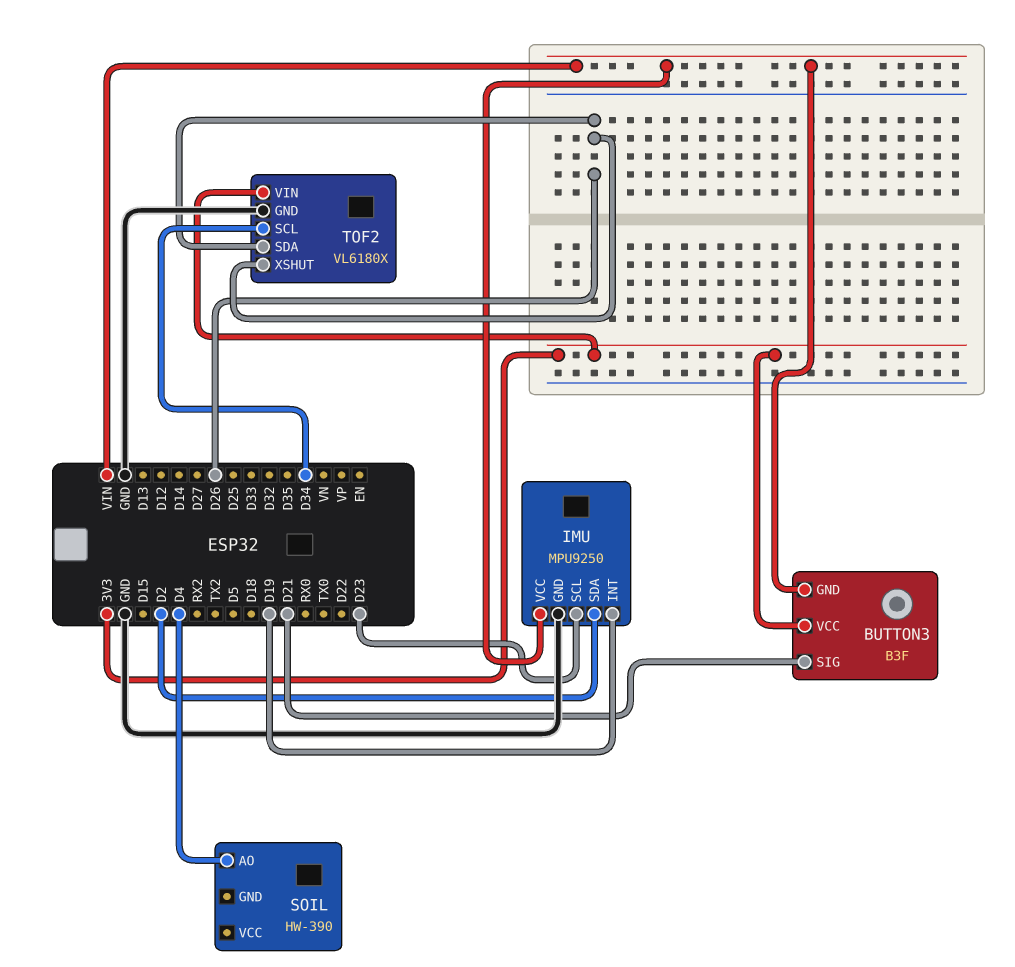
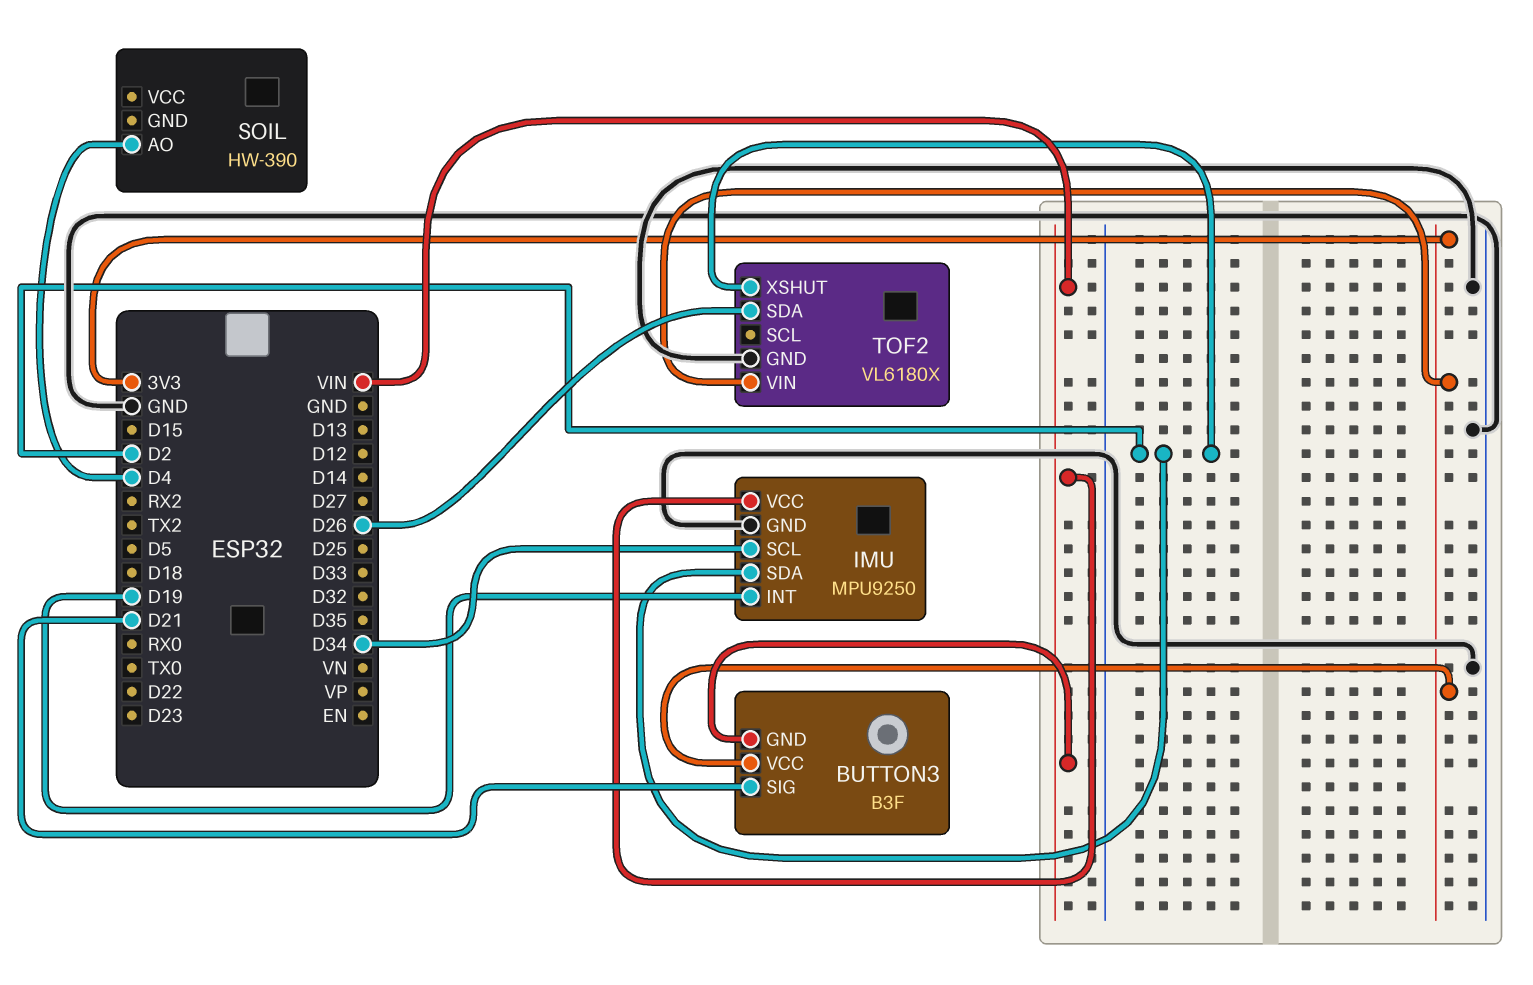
IMU pin SCL: D23 -> D34
TOF2 pin SCL: D34 -> none
TOF2 pin XSHUT: D26 -> D2

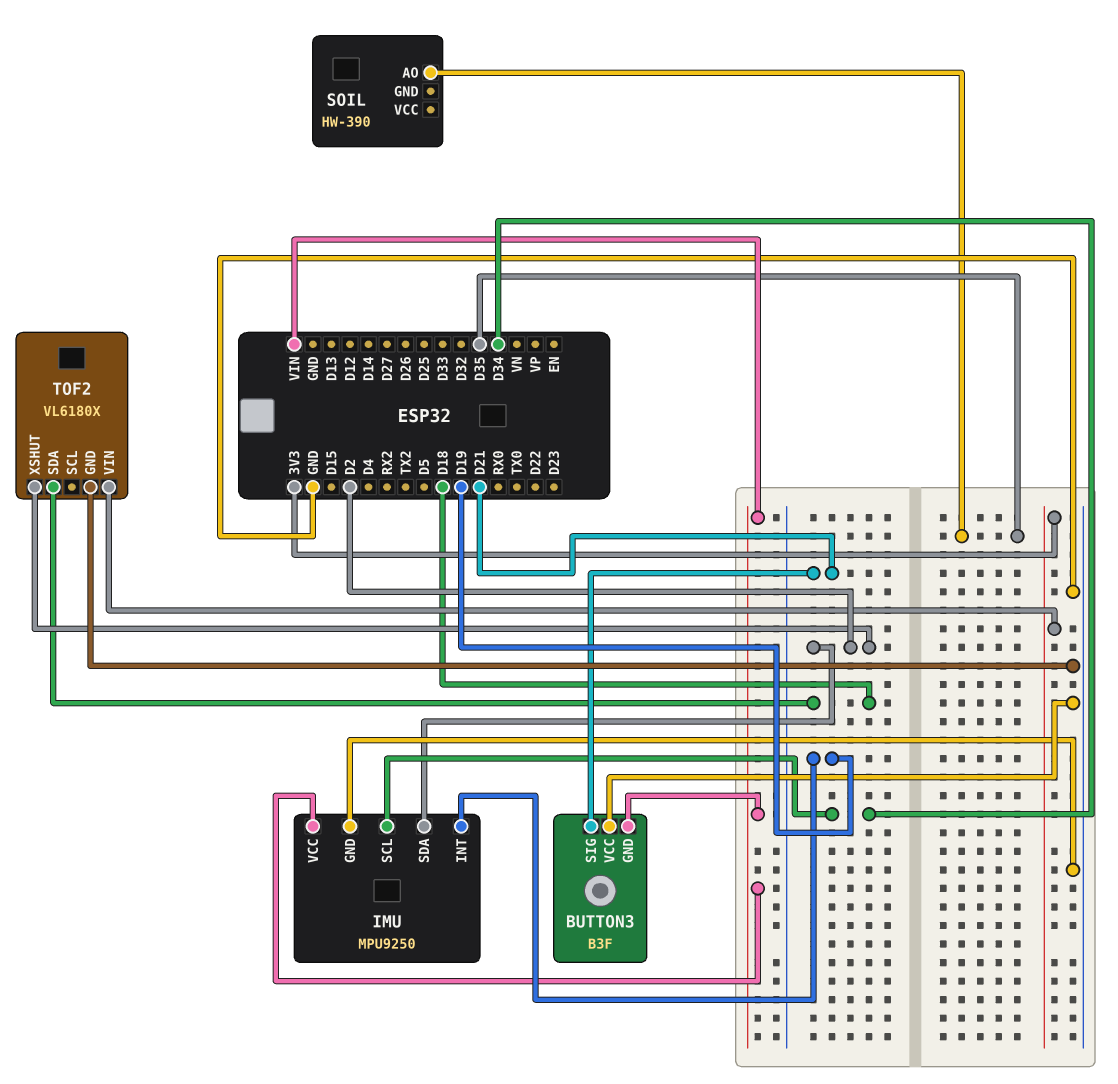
BUTTON3 pin VCC: 3V3 -> GND
SOIL pin AO: D4 -> D35
TOF2 pin SDA: D26 -> D18

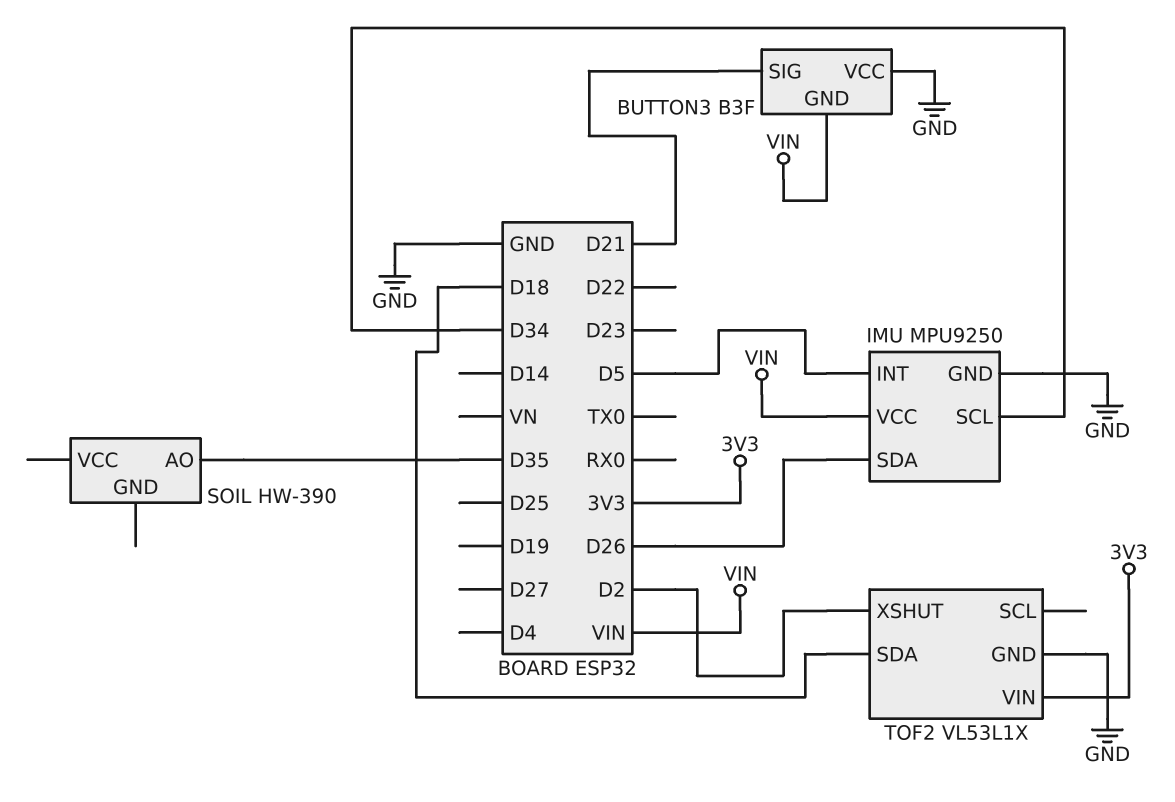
IMU pin INT: D19 -> D5
IMU pin SDA: D2 -> D26
TOF2: VL6180X -> VL53L1X

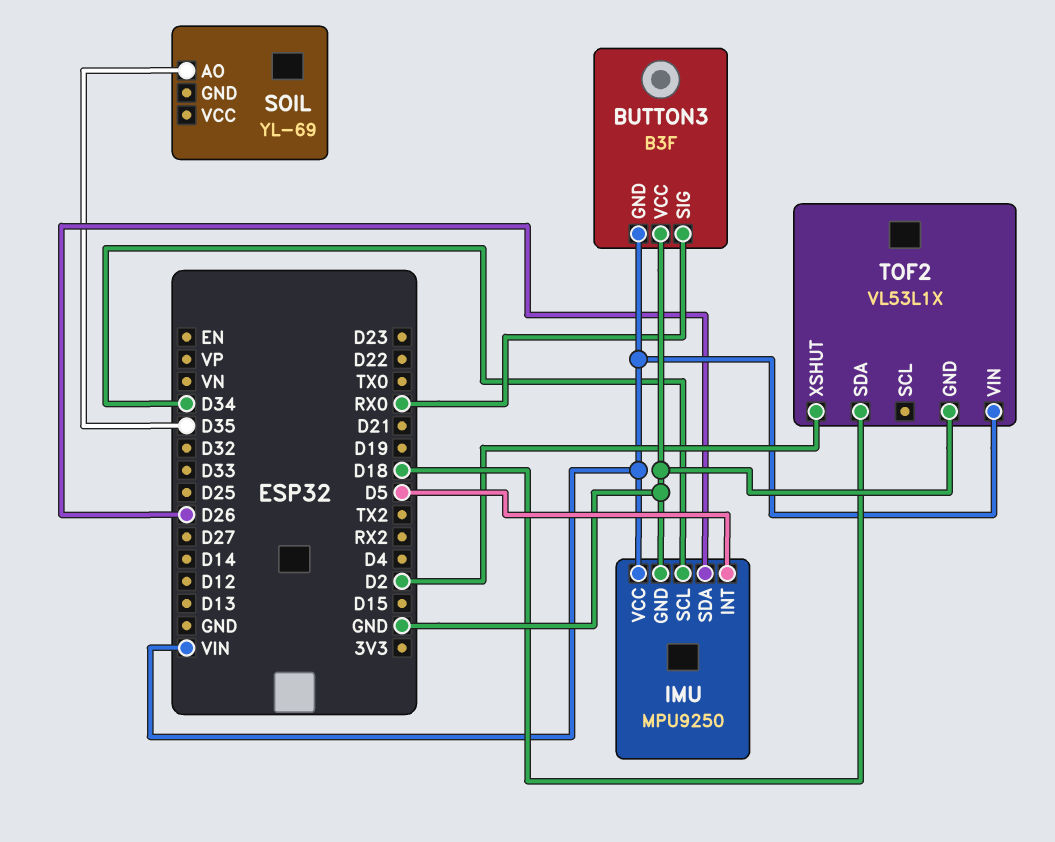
BUTTON3 pin SIG: D21 -> RX0
SOIL: HW-390 -> YL-69
TOF2 pin VIN: 3V3 -> VIN

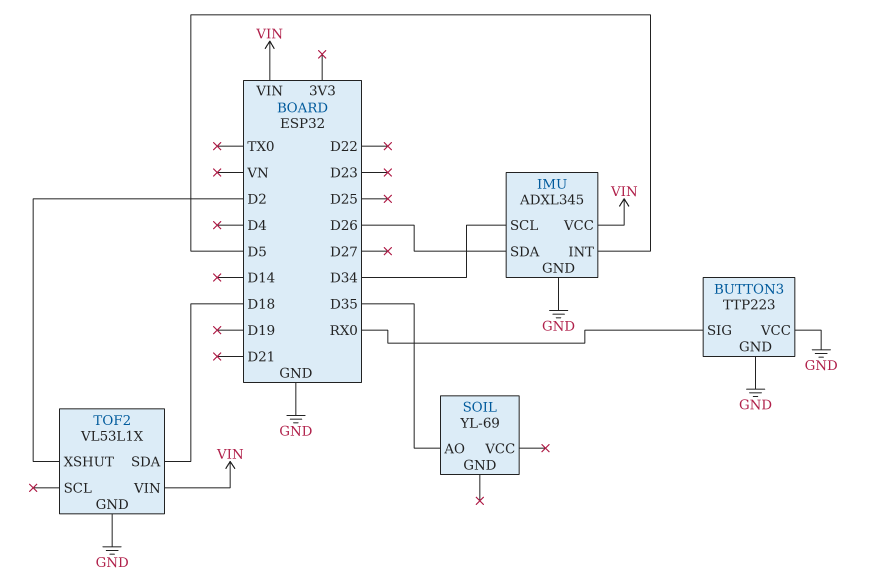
BUTTON3: B3F -> TTP223
BUTTON3 pin GND: VIN -> GND
IMU: MPU9250 -> ADXL345

